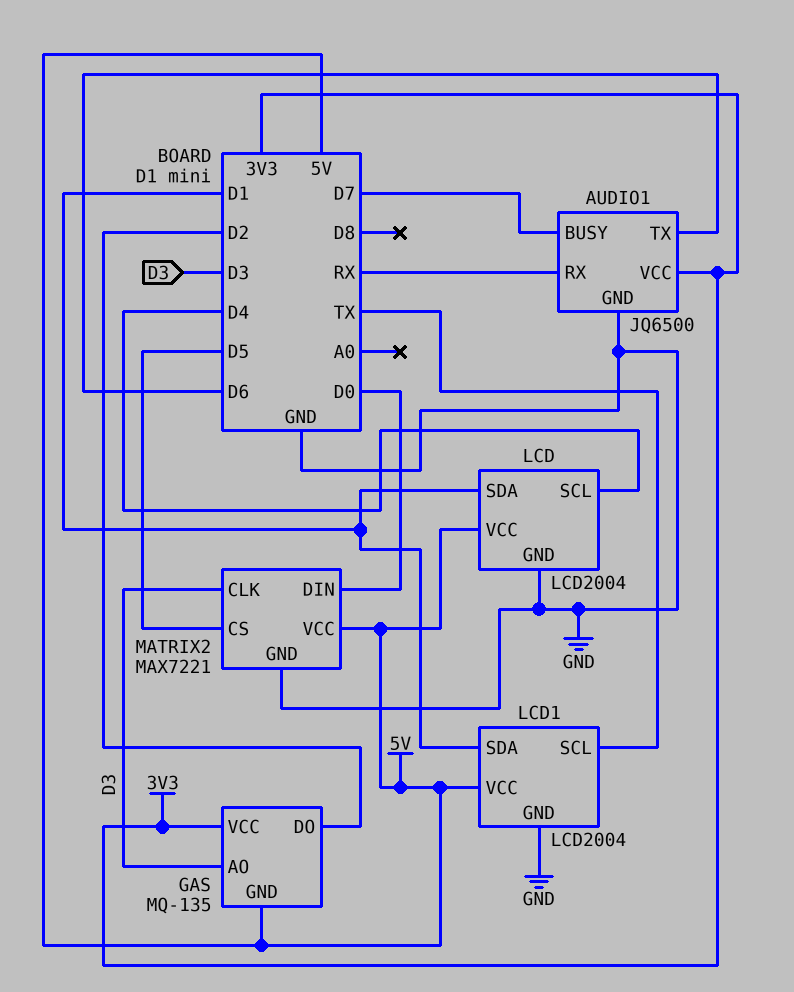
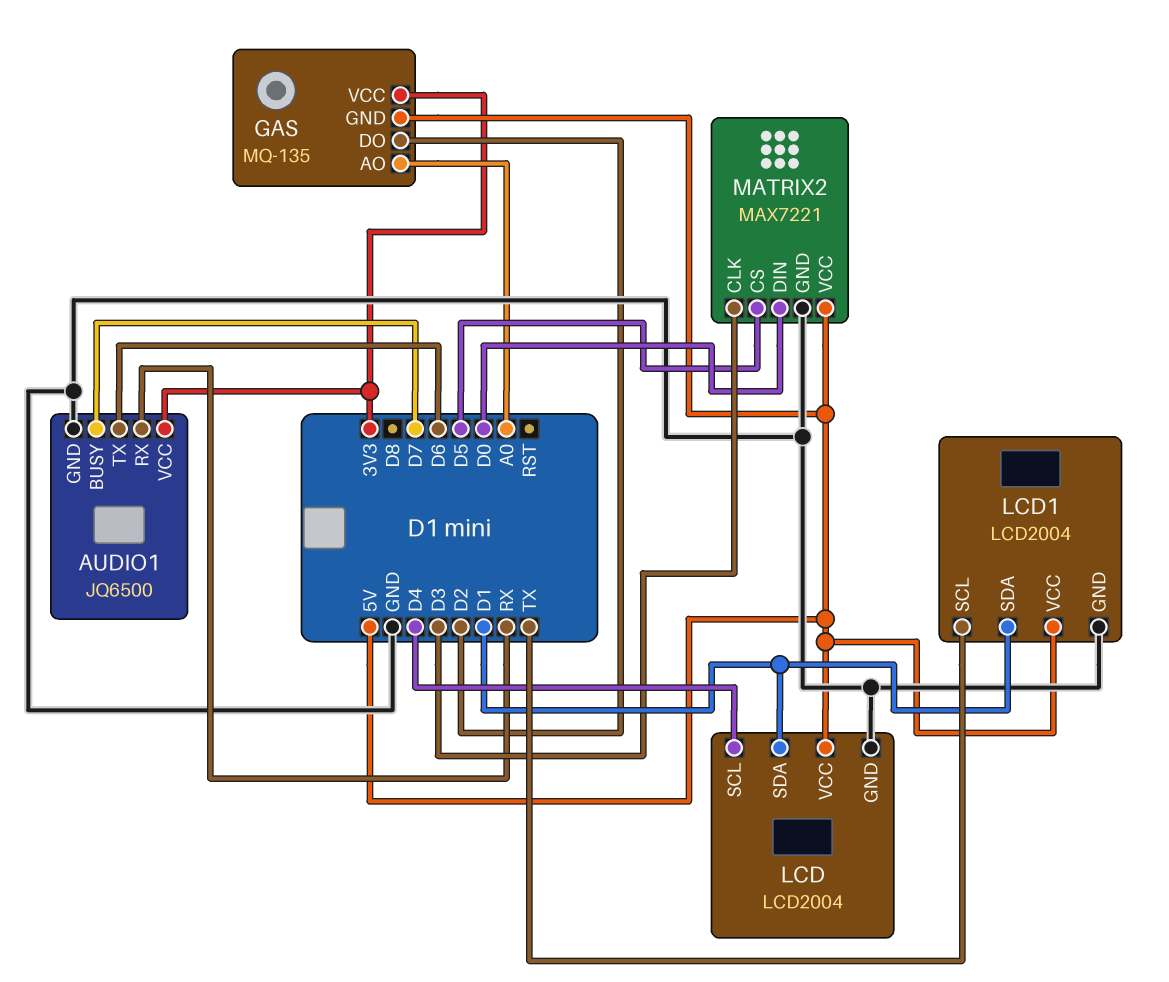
GAS pin AO: D3 -> A0

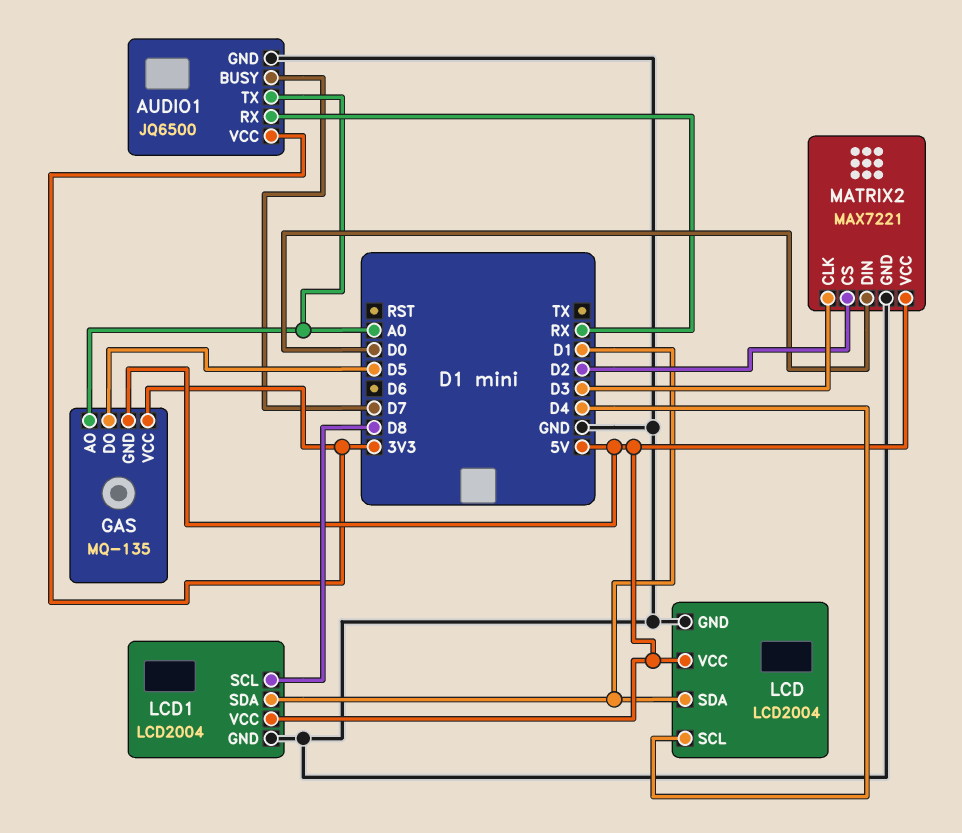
AUDIO1 pin TX: D6 -> A0
GAS pin DO: D2 -> D5
LCD1 pin SCL: TX -> D8
MATRIX2 pin CS: D5 -> D2

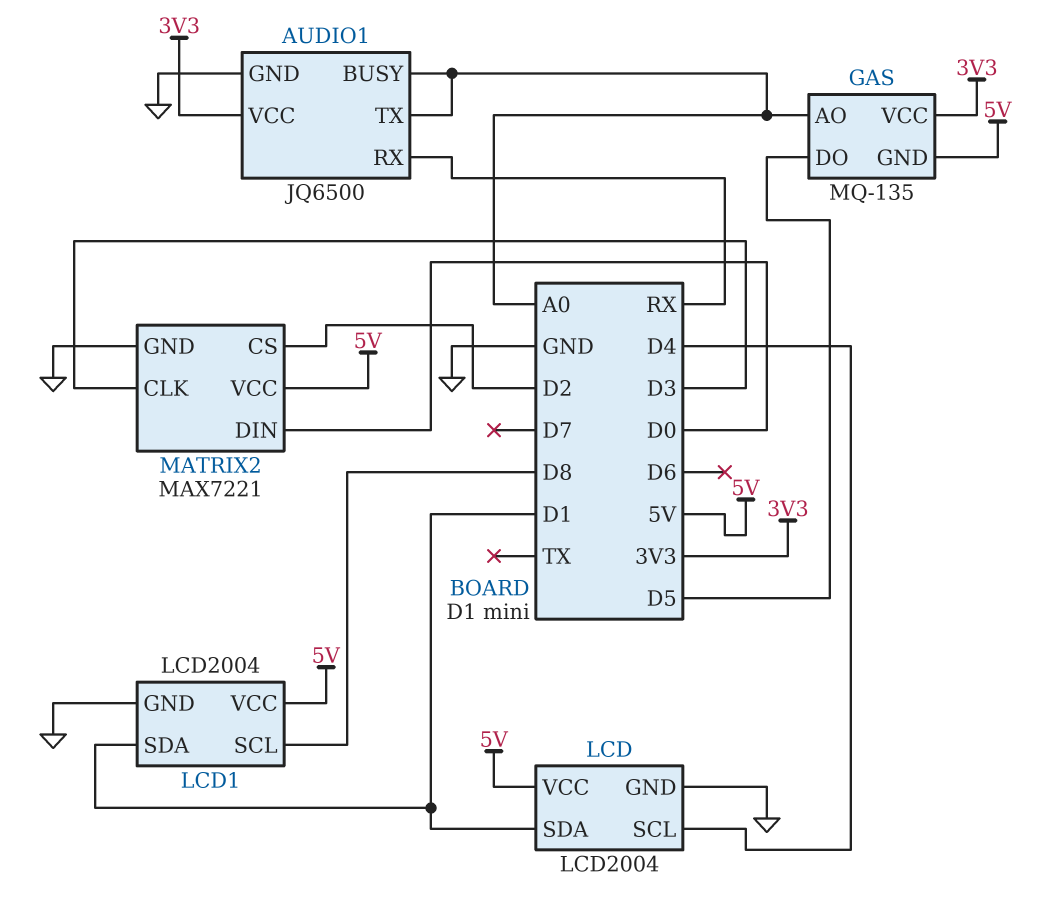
AUDIO1 pin BUSY: D7 -> A0

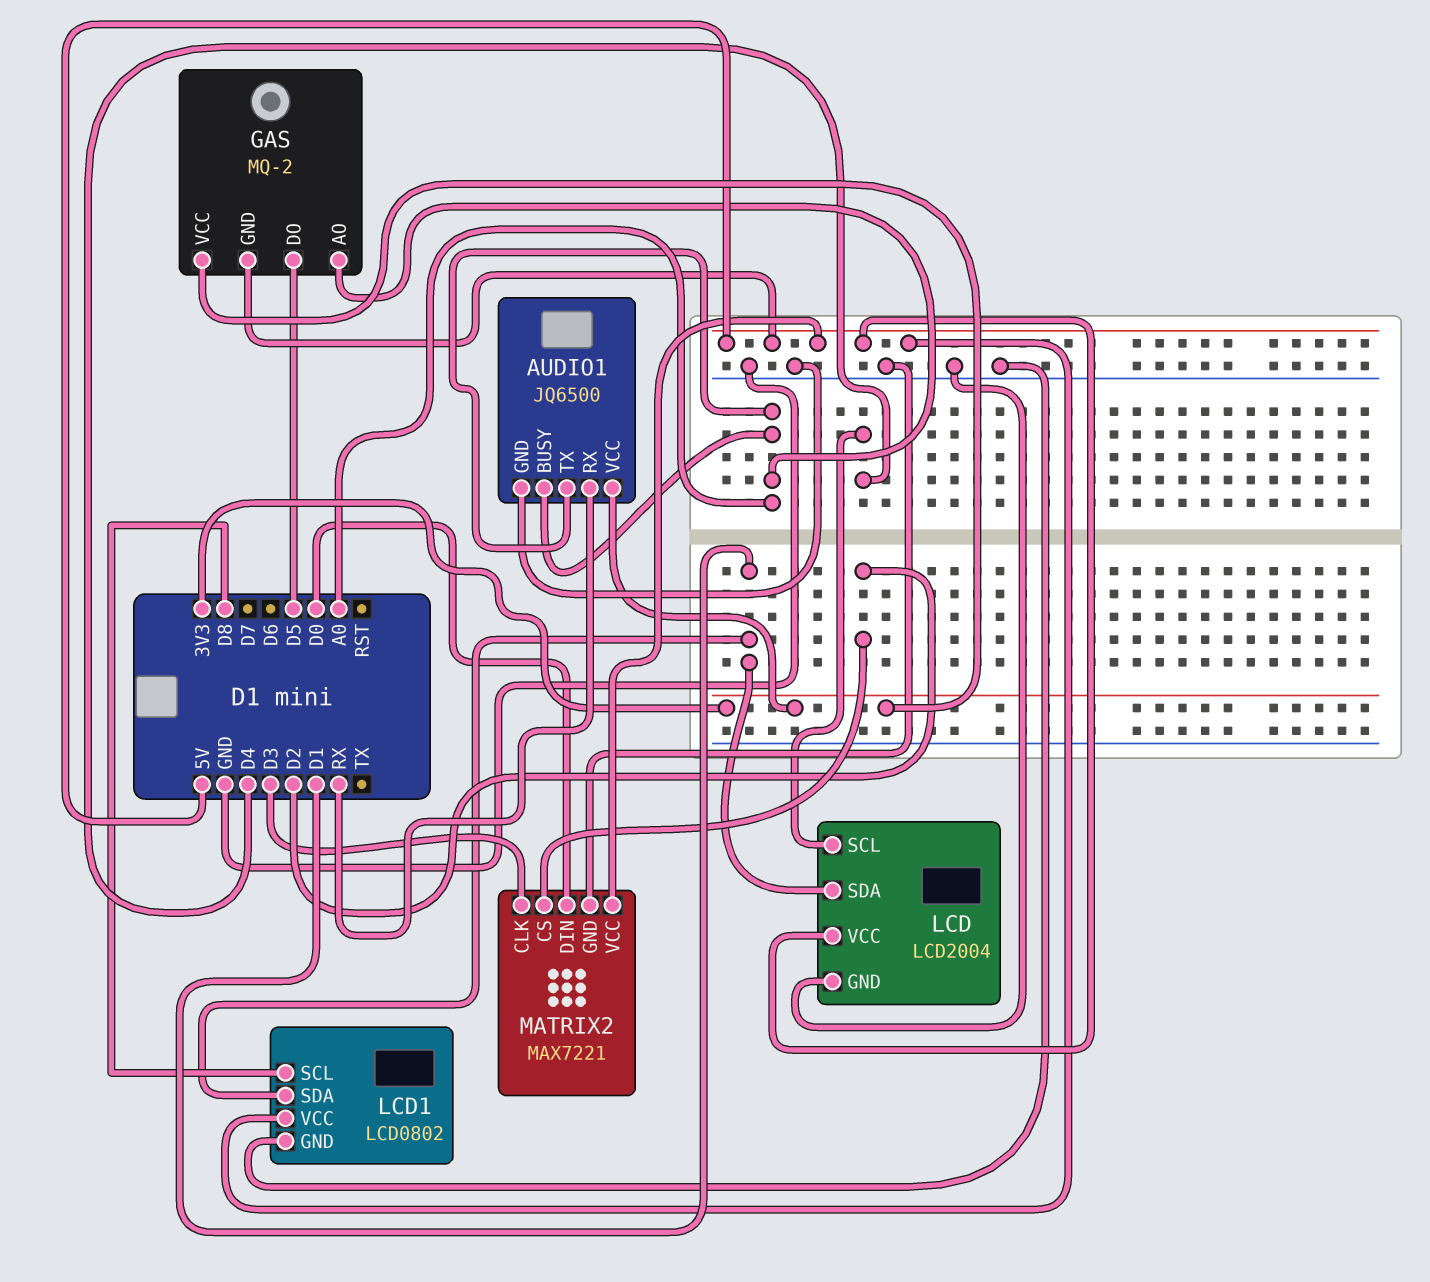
GAS: MQ-135 -> MQ-2
LCD1: LCD2004 -> LCD0802

